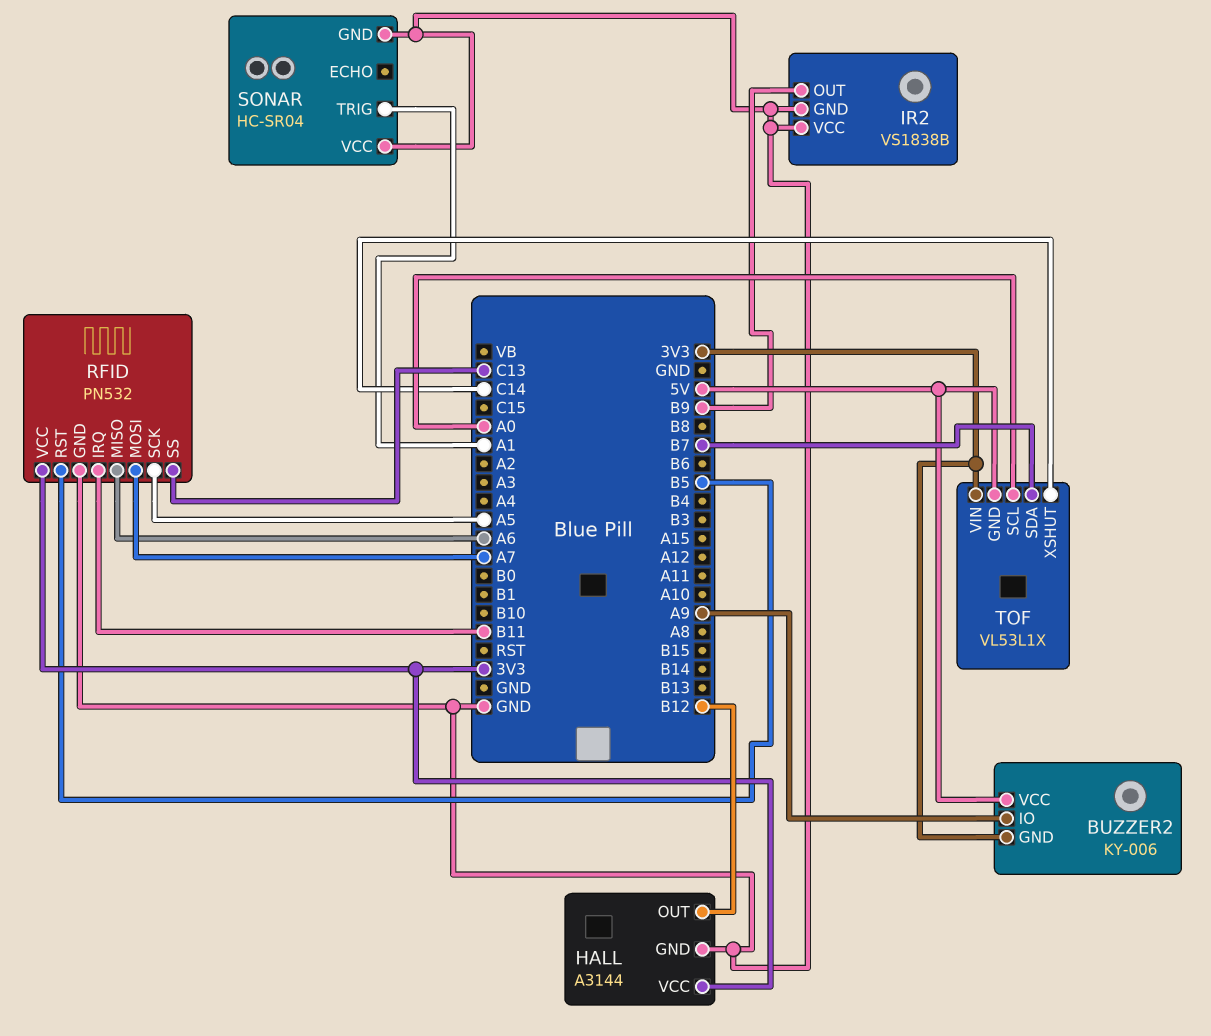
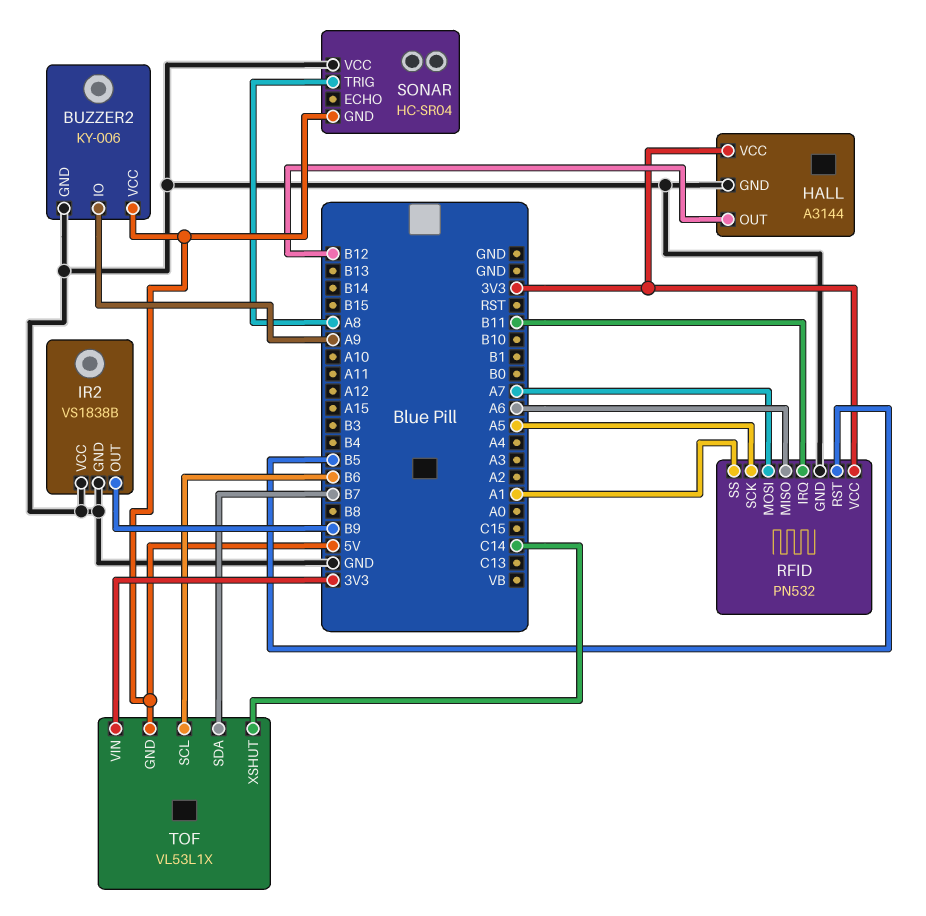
BUZZER2 pin GND: 3V3 -> GND
RFID pin SS: C13 -> A1
SONAR pin GND: GND -> 5V
SONAR pin TRIG: A1 -> A8
TOF pin SCL: A0 -> B6

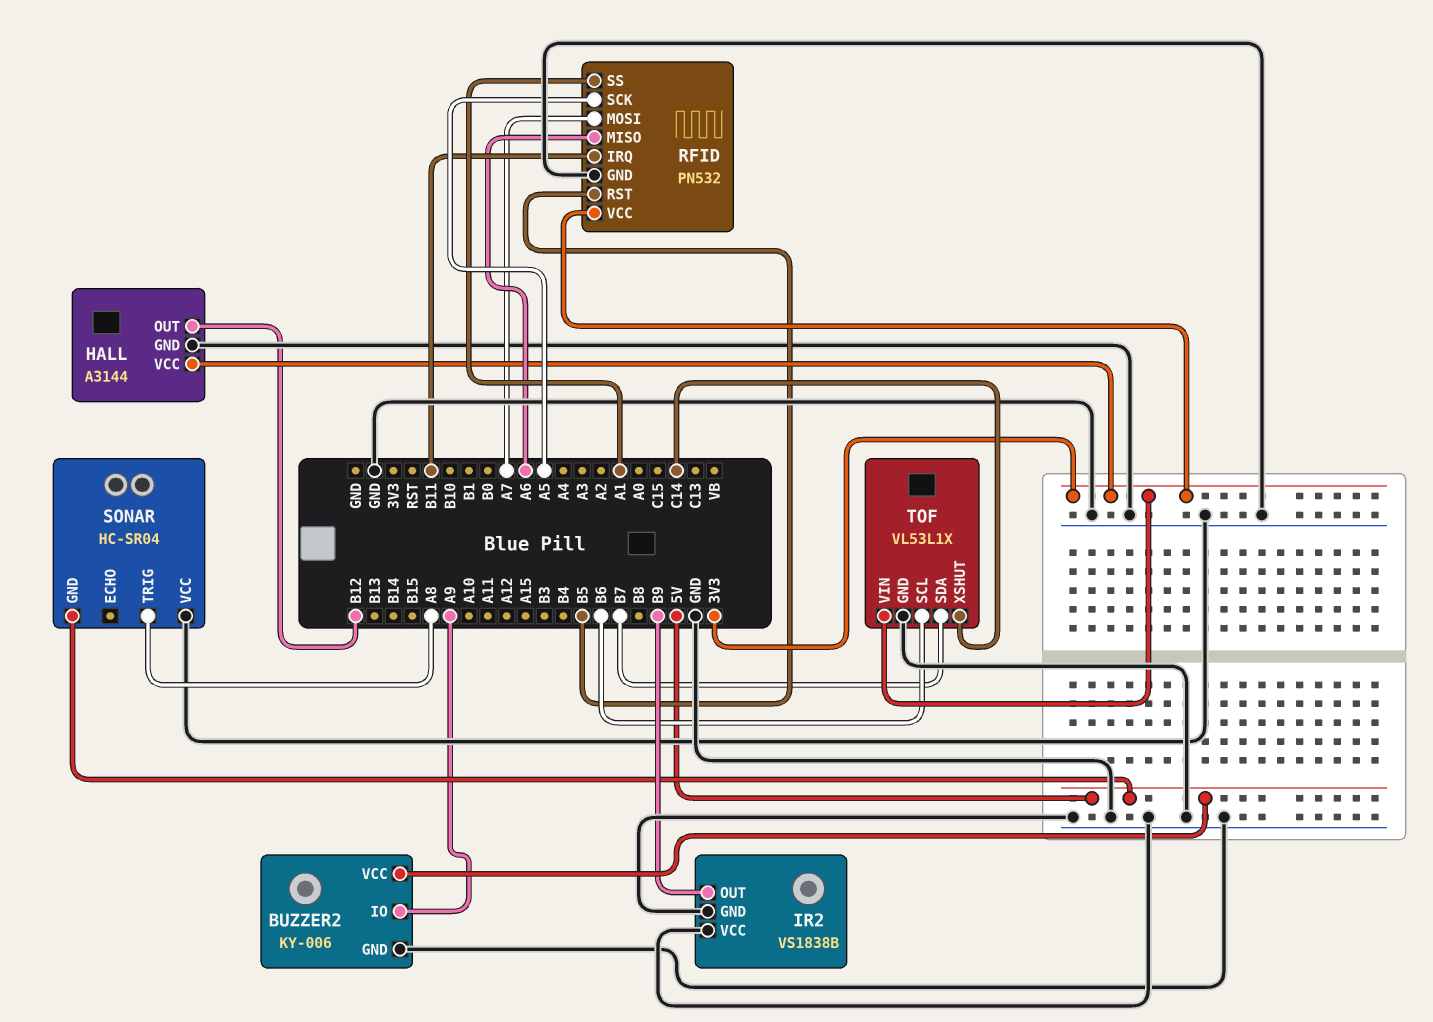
TOF pin GND: 5V -> GND

